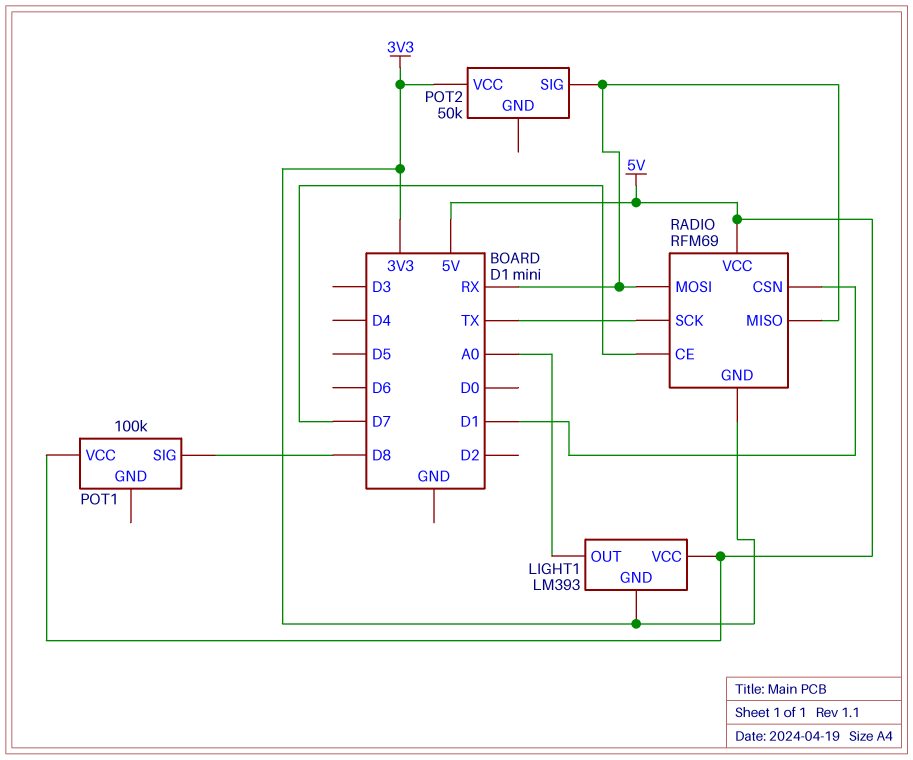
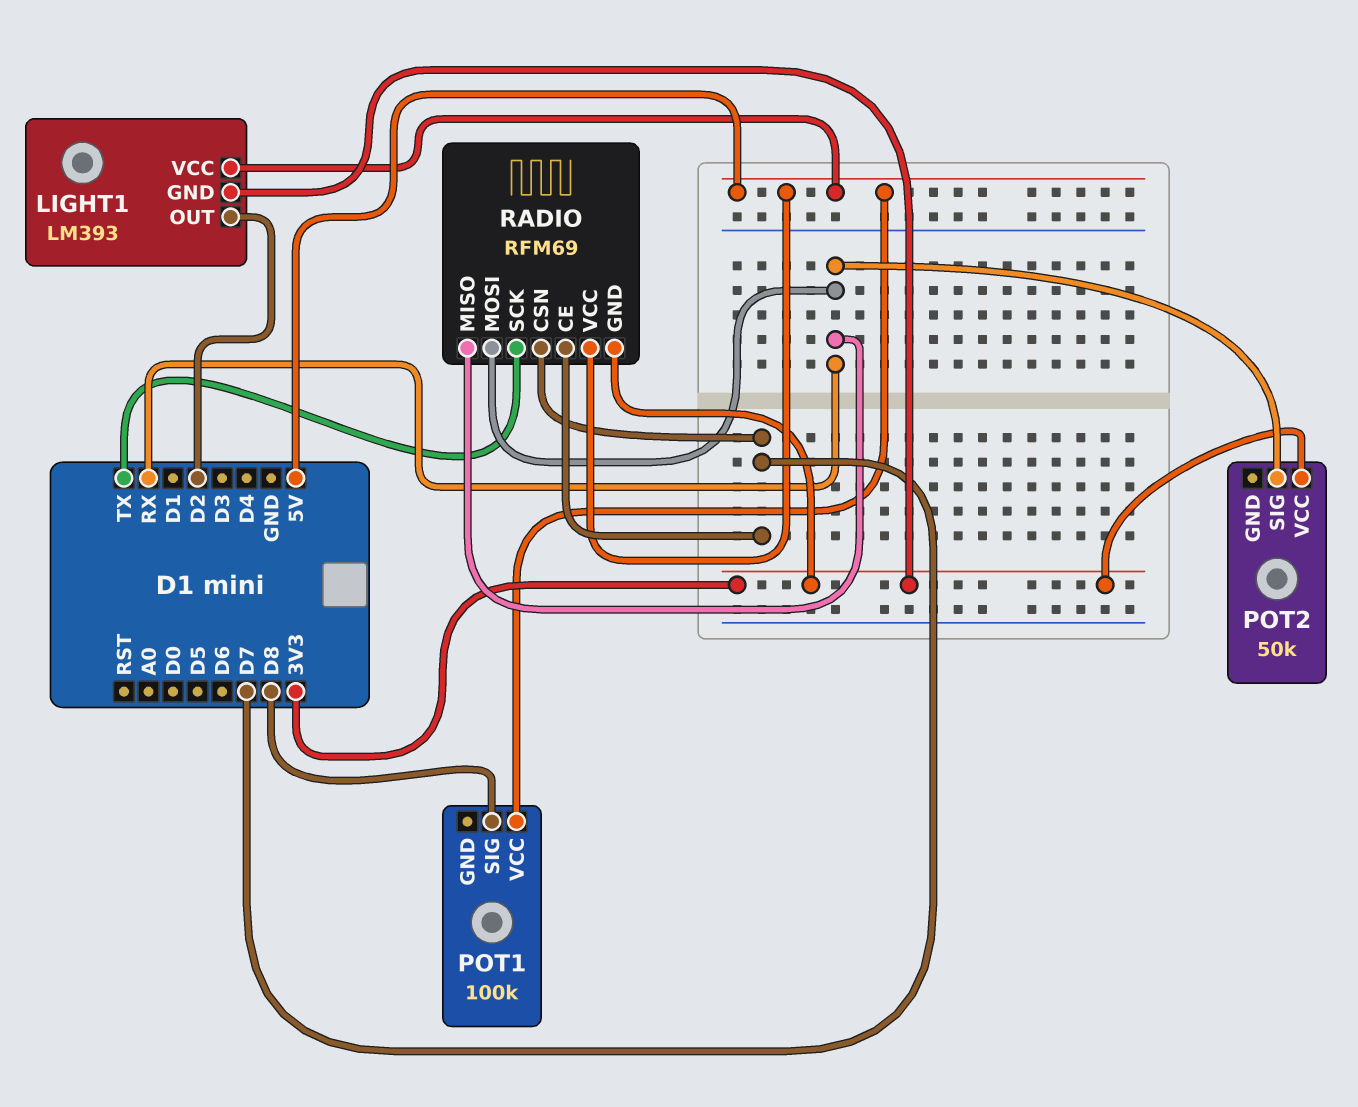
LIGHT1 pin OUT: A0 -> D2
RADIO pin CSN: D1 -> D7

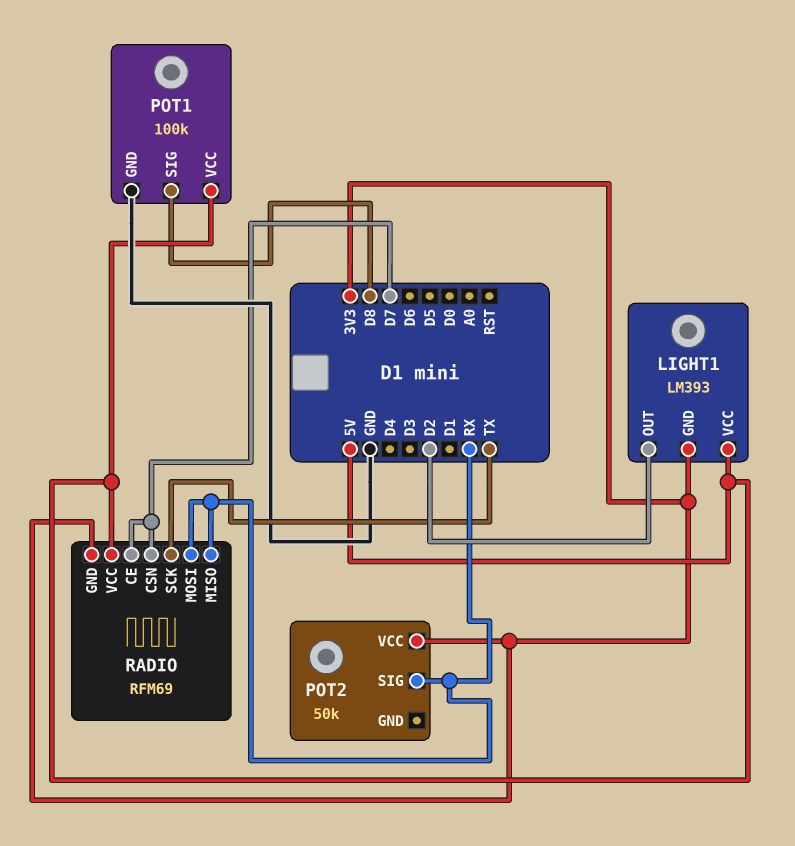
POT1 pin GND: none -> GND

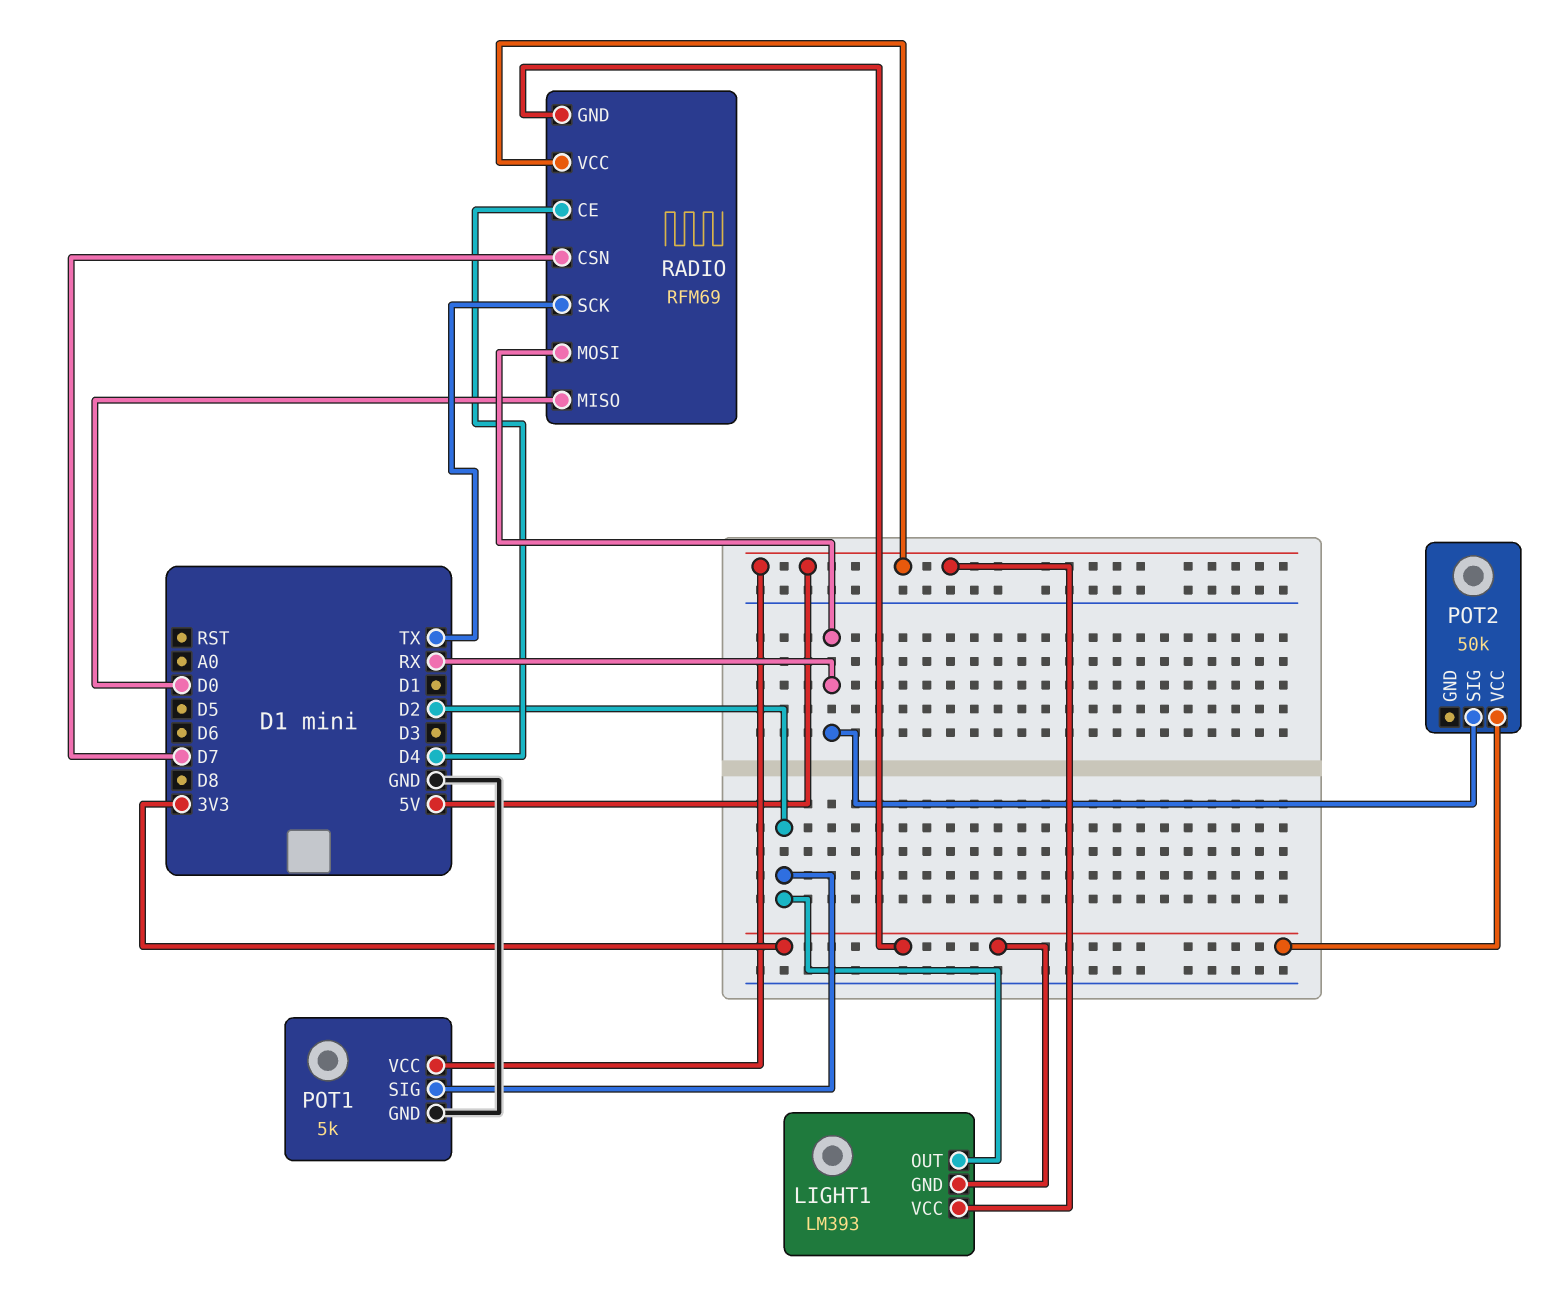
POT1: 100k -> 5k
POT1 pin SIG: D8 -> D2
RADIO pin CE: D7 -> D4
RADIO pin MISO: RX -> D0

